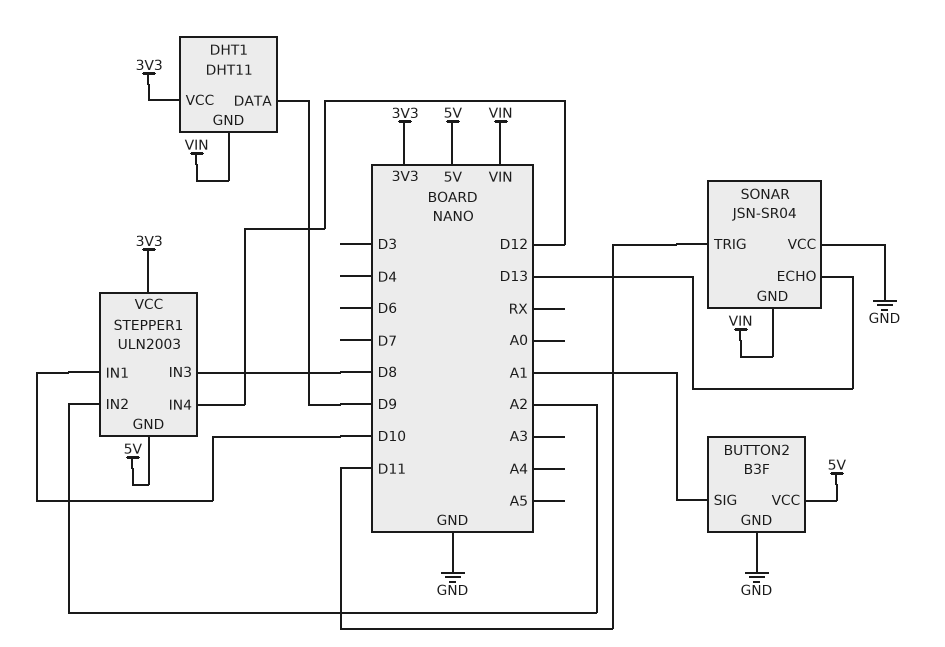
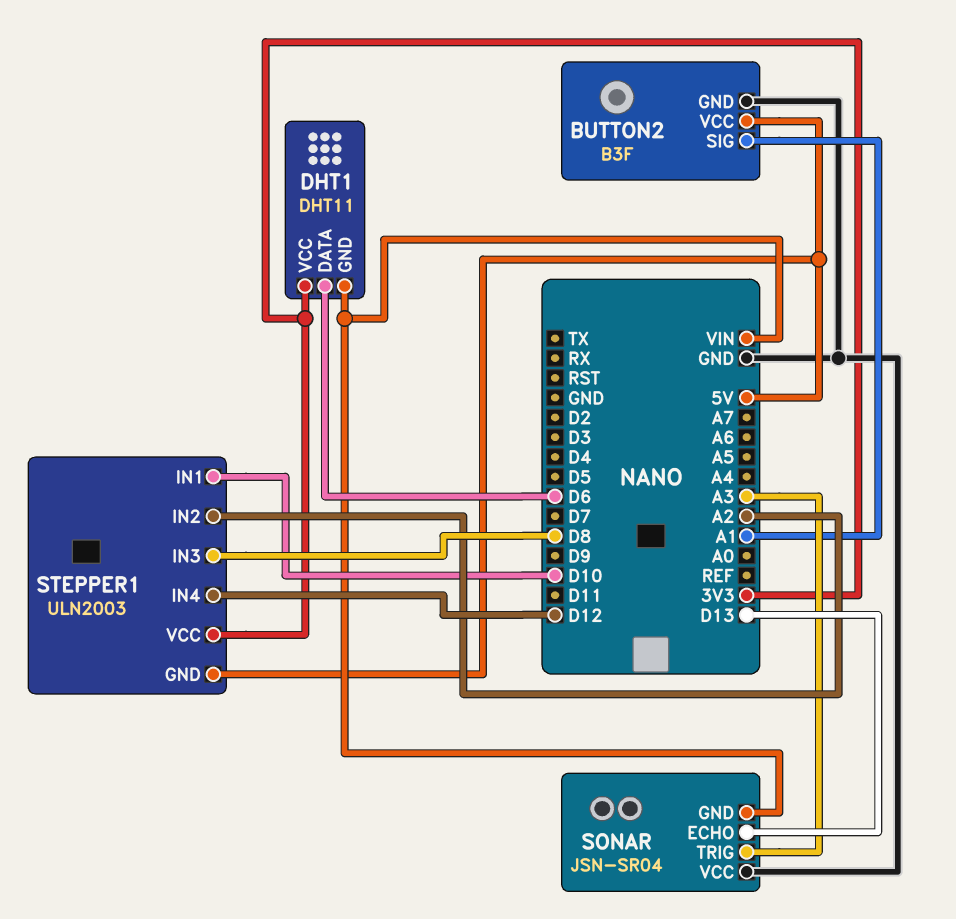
DHT1 pin DATA: D9 -> D6
SONAR pin TRIG: D11 -> A3

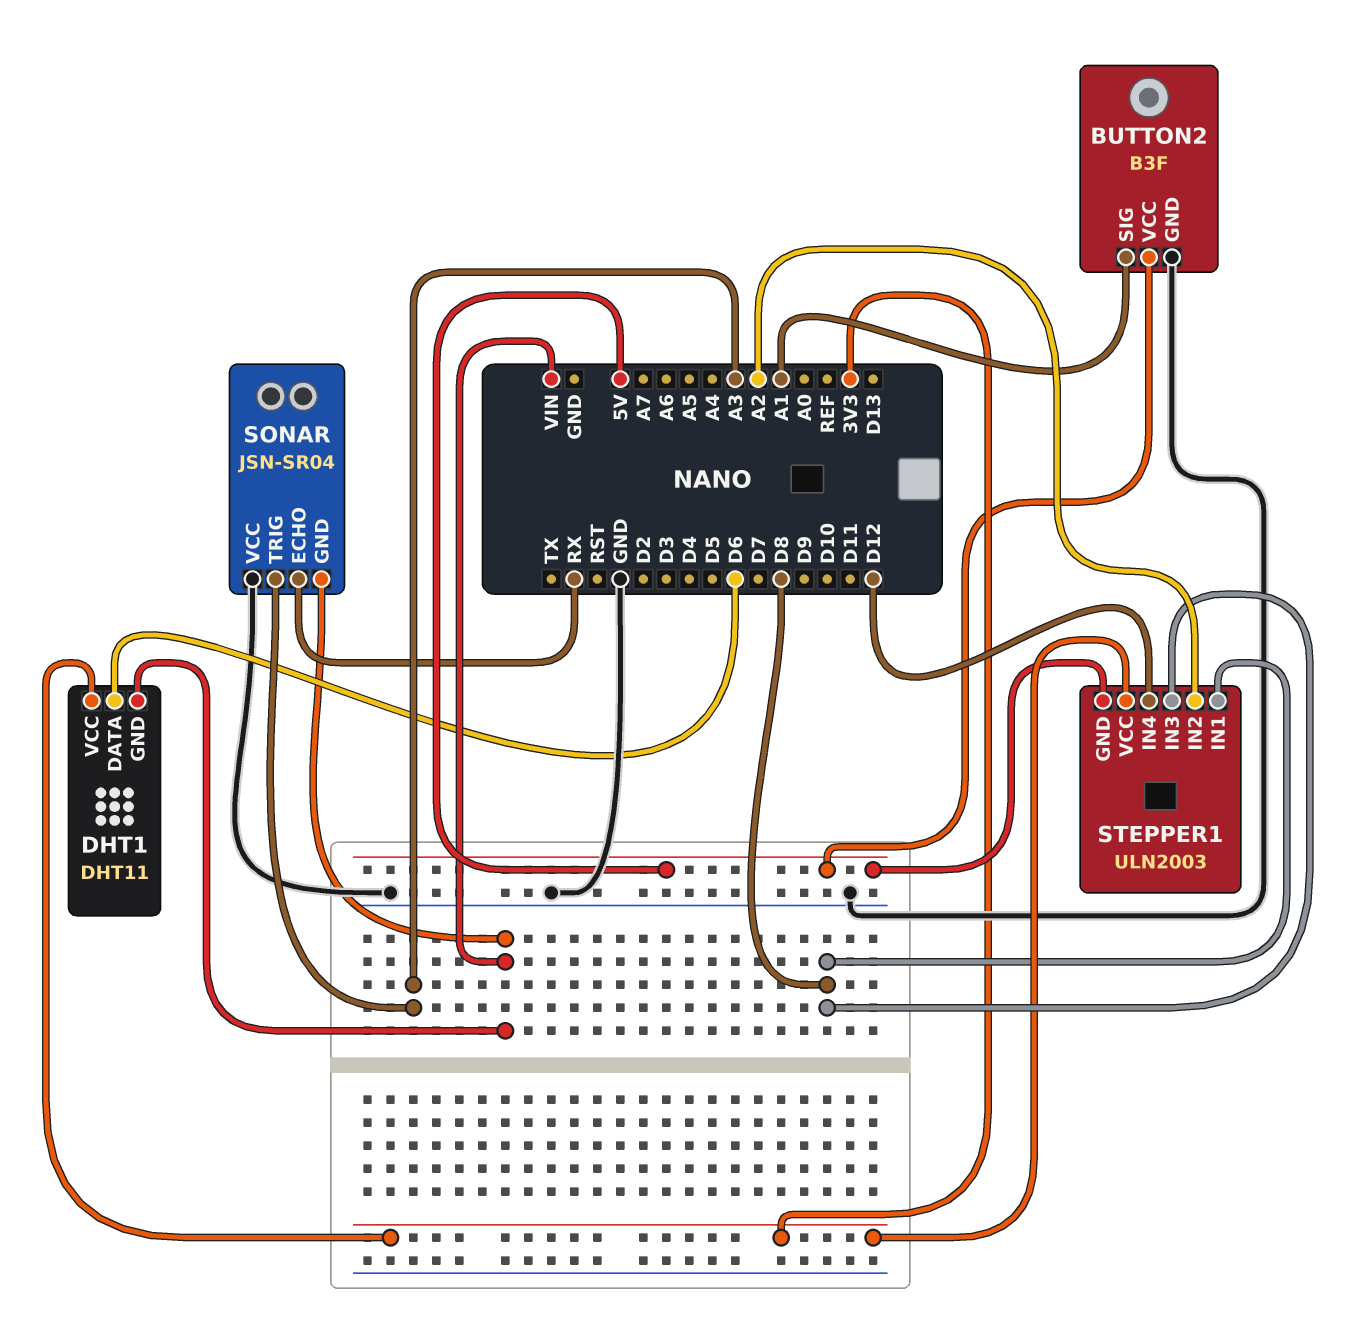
SONAR pin ECHO: D13 -> RX
STEPPER1 pin IN1: D10 -> D8

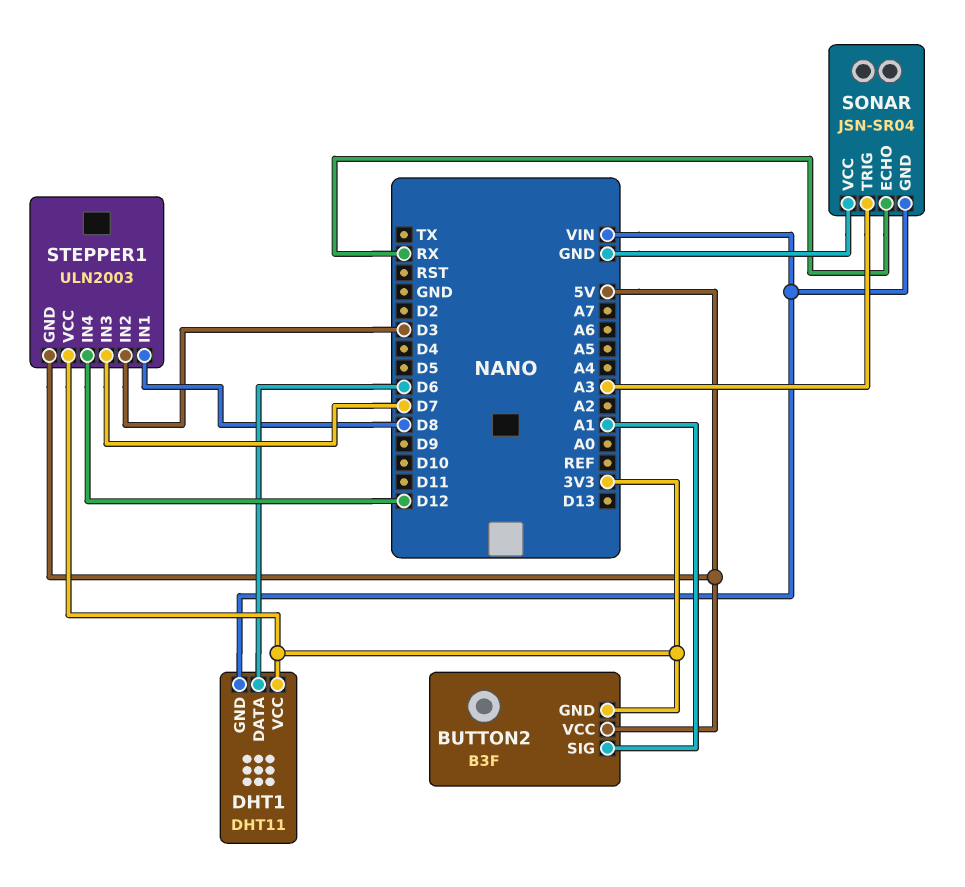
BUTTON2 pin GND: GND -> 3V3
STEPPER1 pin IN2: A2 -> D3
STEPPER1 pin IN3: D8 -> D7

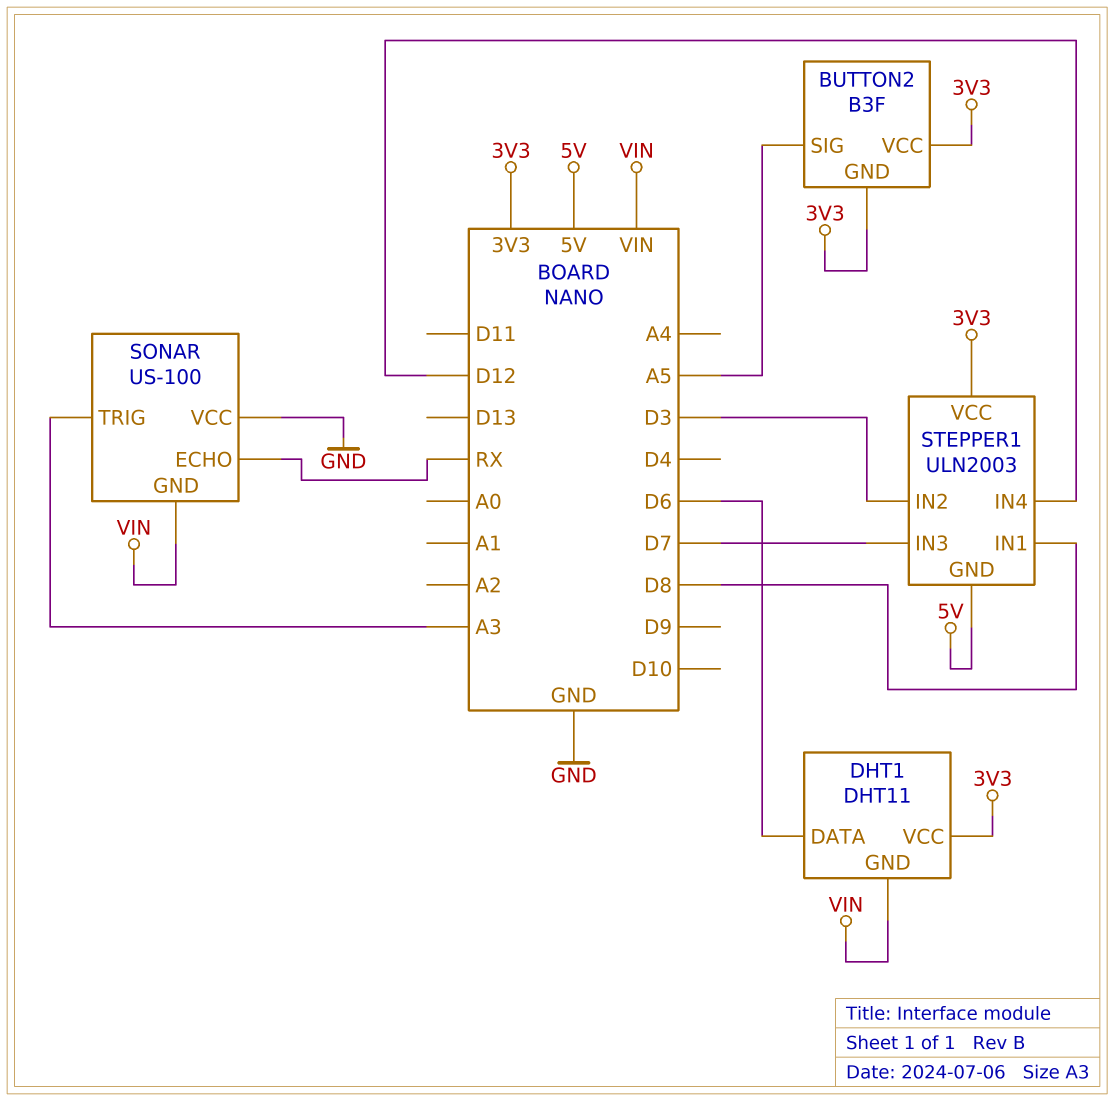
BUTTON2 pin SIG: A1 -> A5
BUTTON2 pin VCC: 5V -> 3V3
SONAR: JSN-SR04 -> US-100

